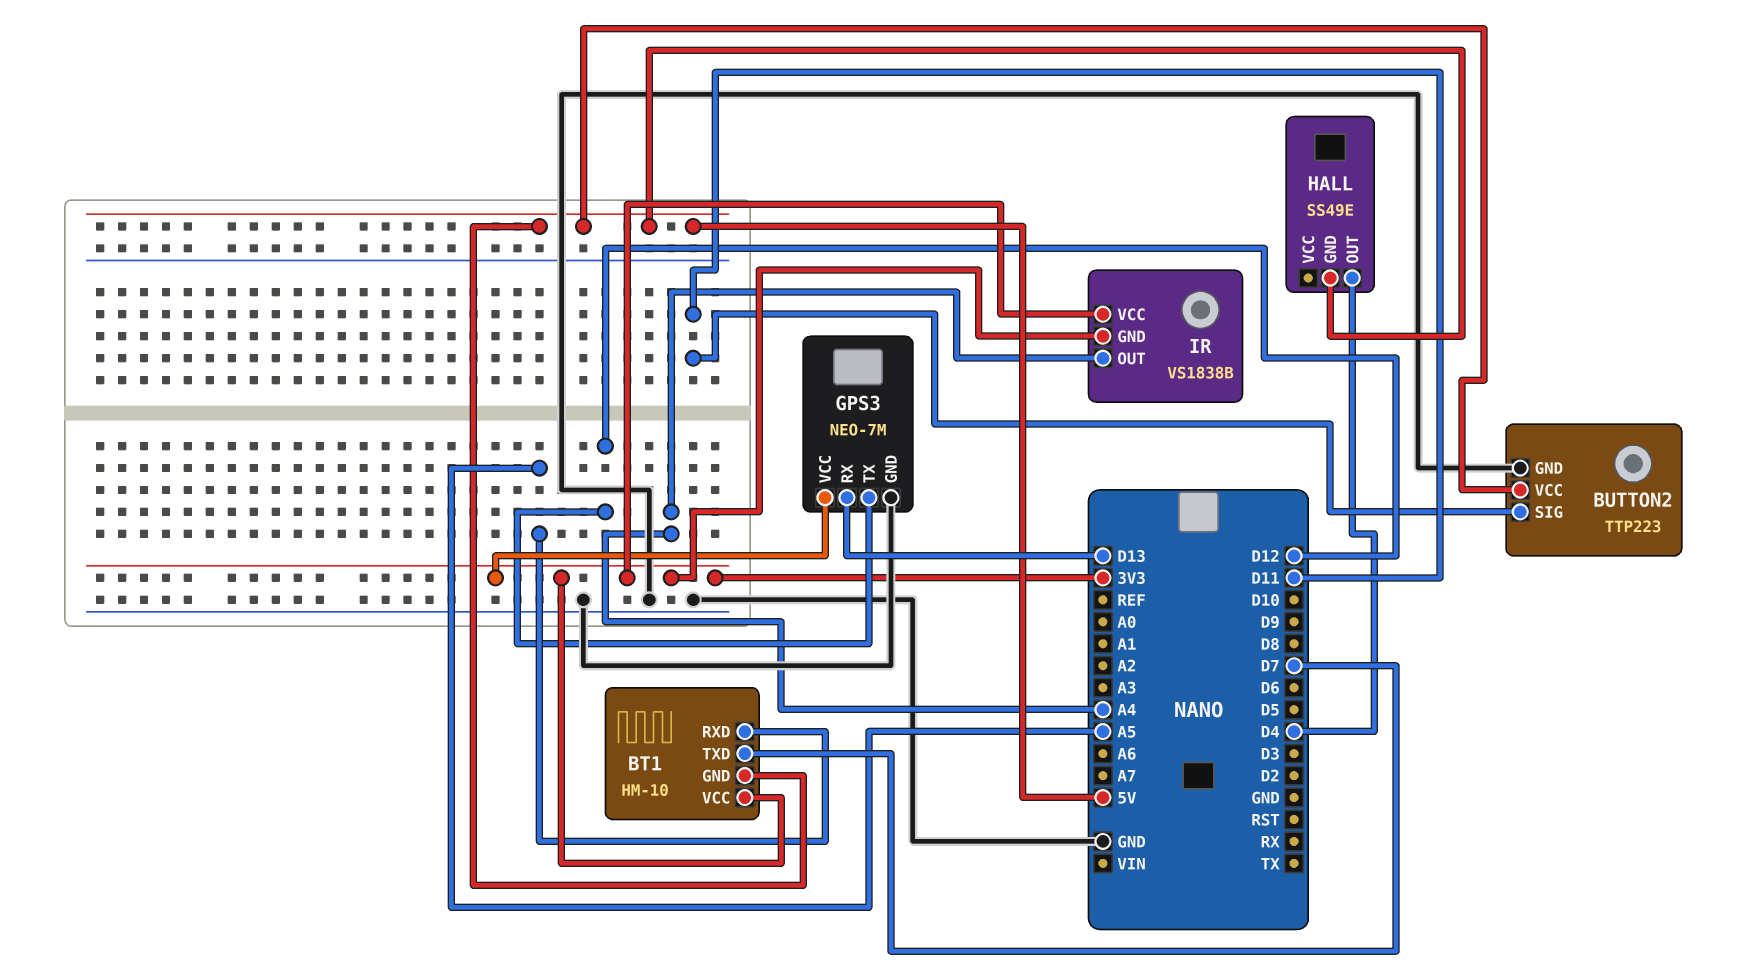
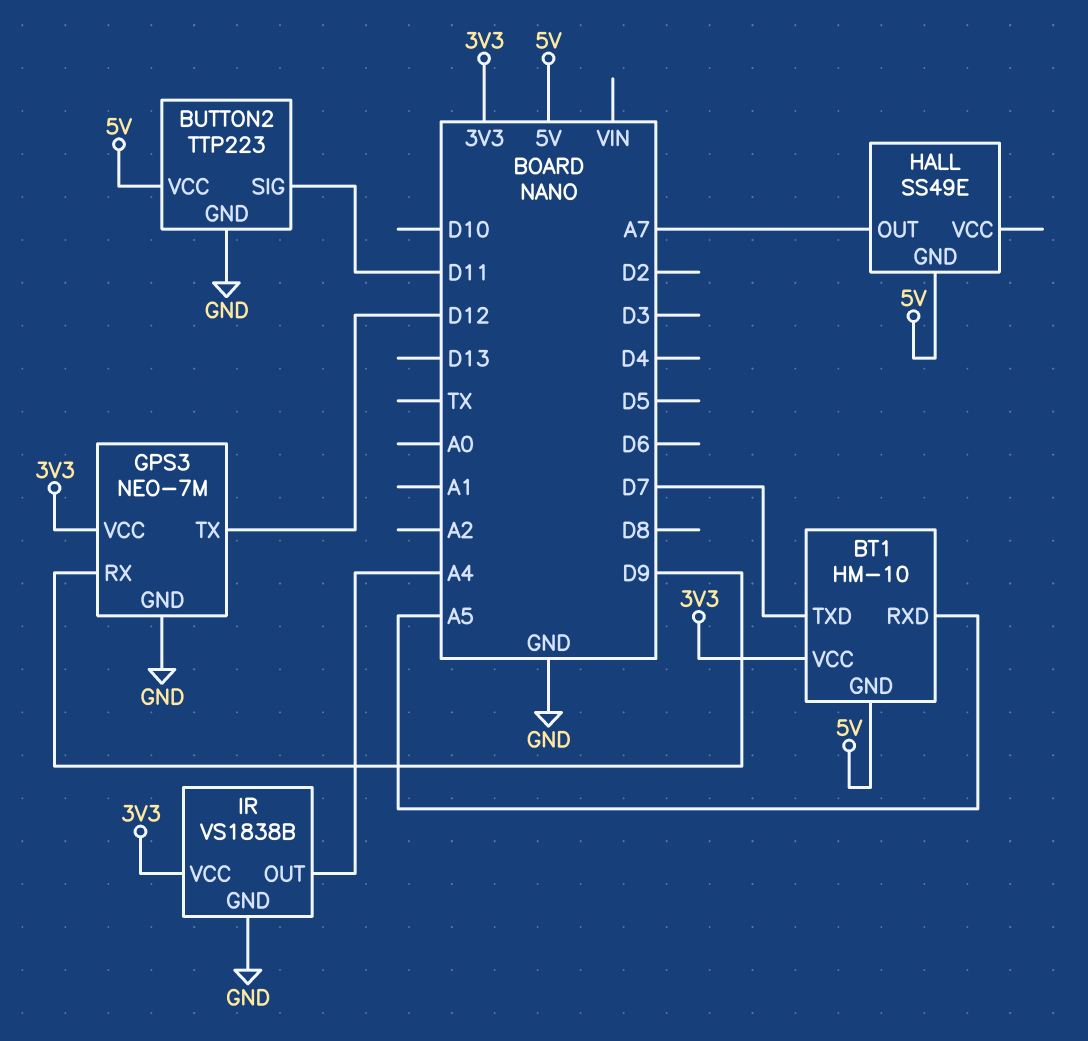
GPS3 pin RX: D13 -> D9
HALL pin OUT: D4 -> A7
IR pin GND: 3V3 -> GND

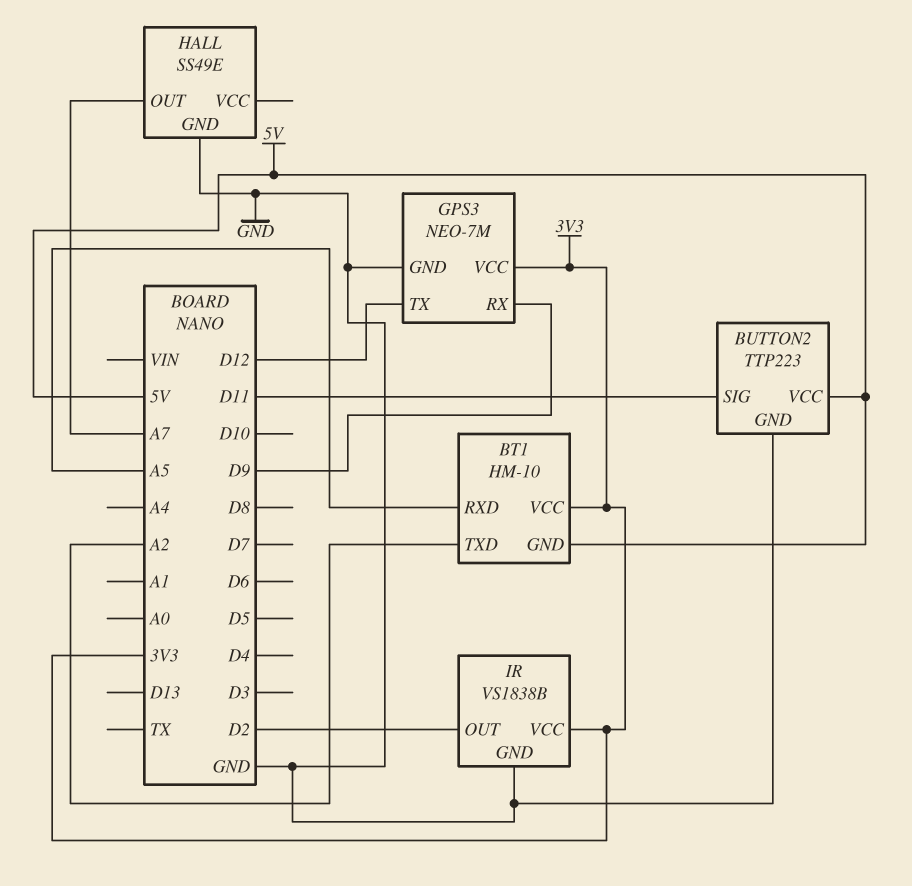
BT1 pin TXD: D7 -> A2
HALL pin GND: 5V -> GND
IR pin OUT: A4 -> D2

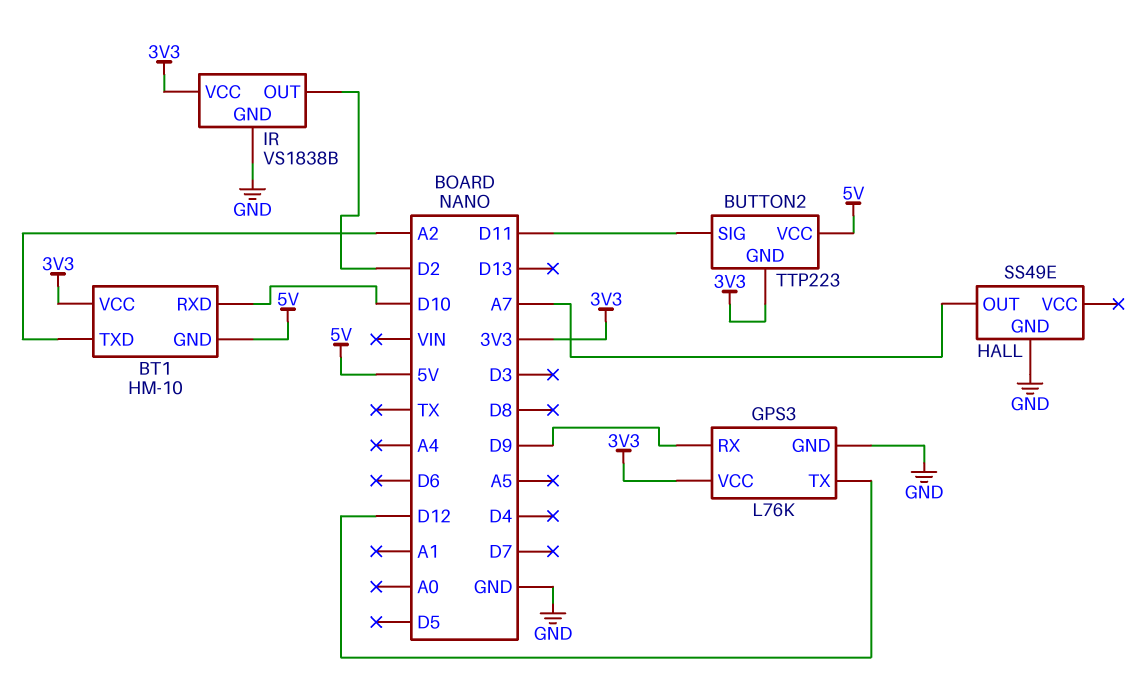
BT1 pin RXD: A5 -> D10
BUTTON2 pin GND: GND -> 3V3
GPS3: NEO-7M -> L76K

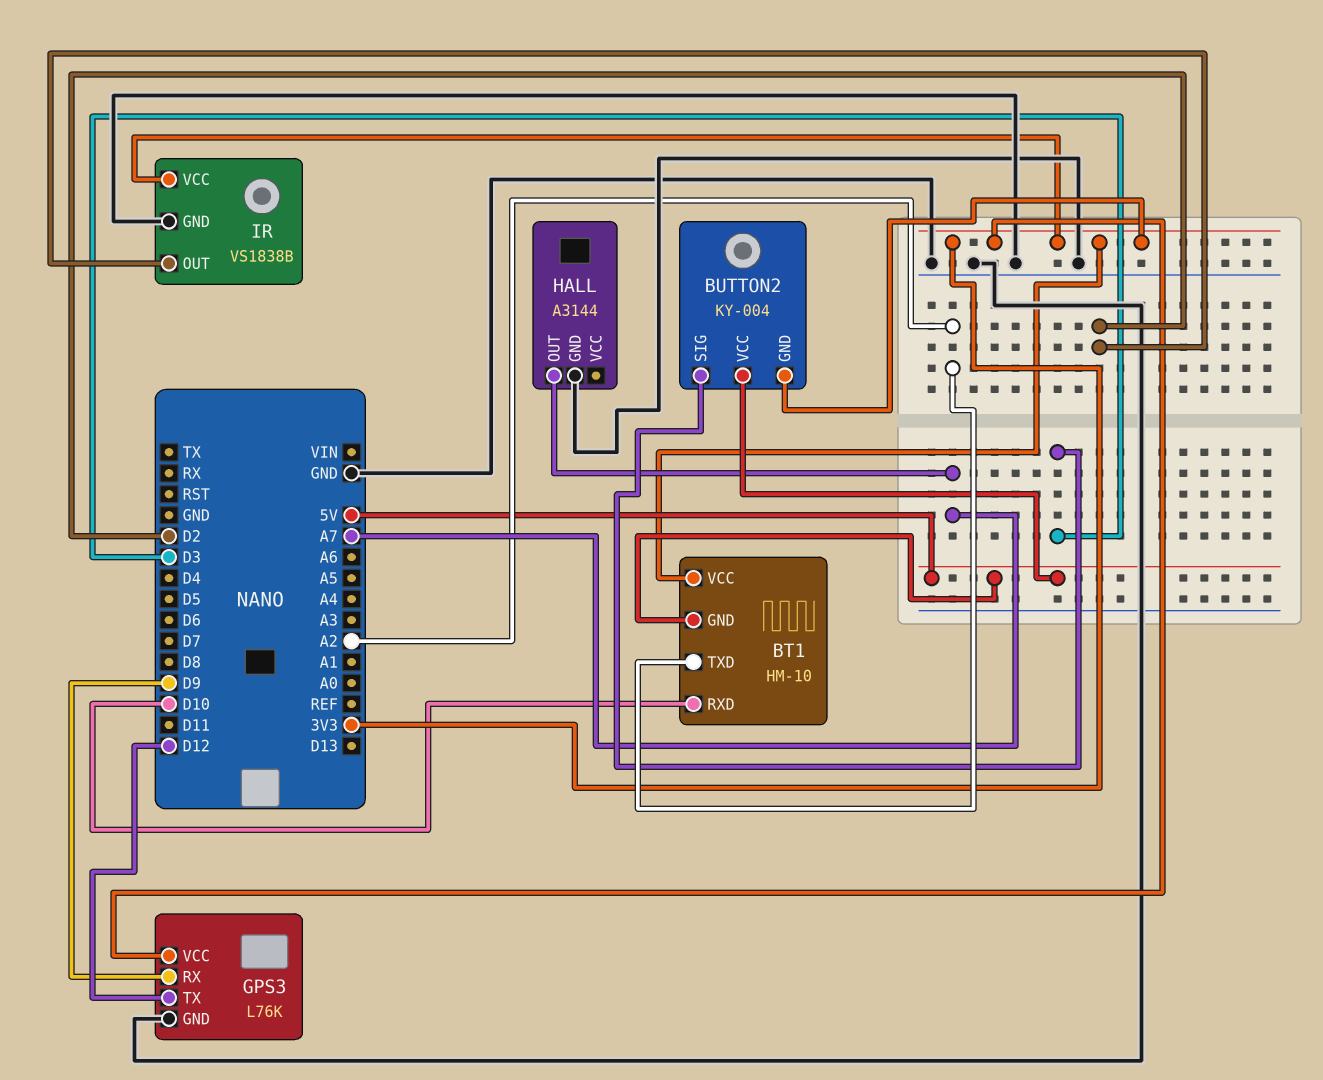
BUTTON2: TTP223 -> KY-004
BUTTON2 pin SIG: D11 -> D3
HALL: SS49E -> A3144

